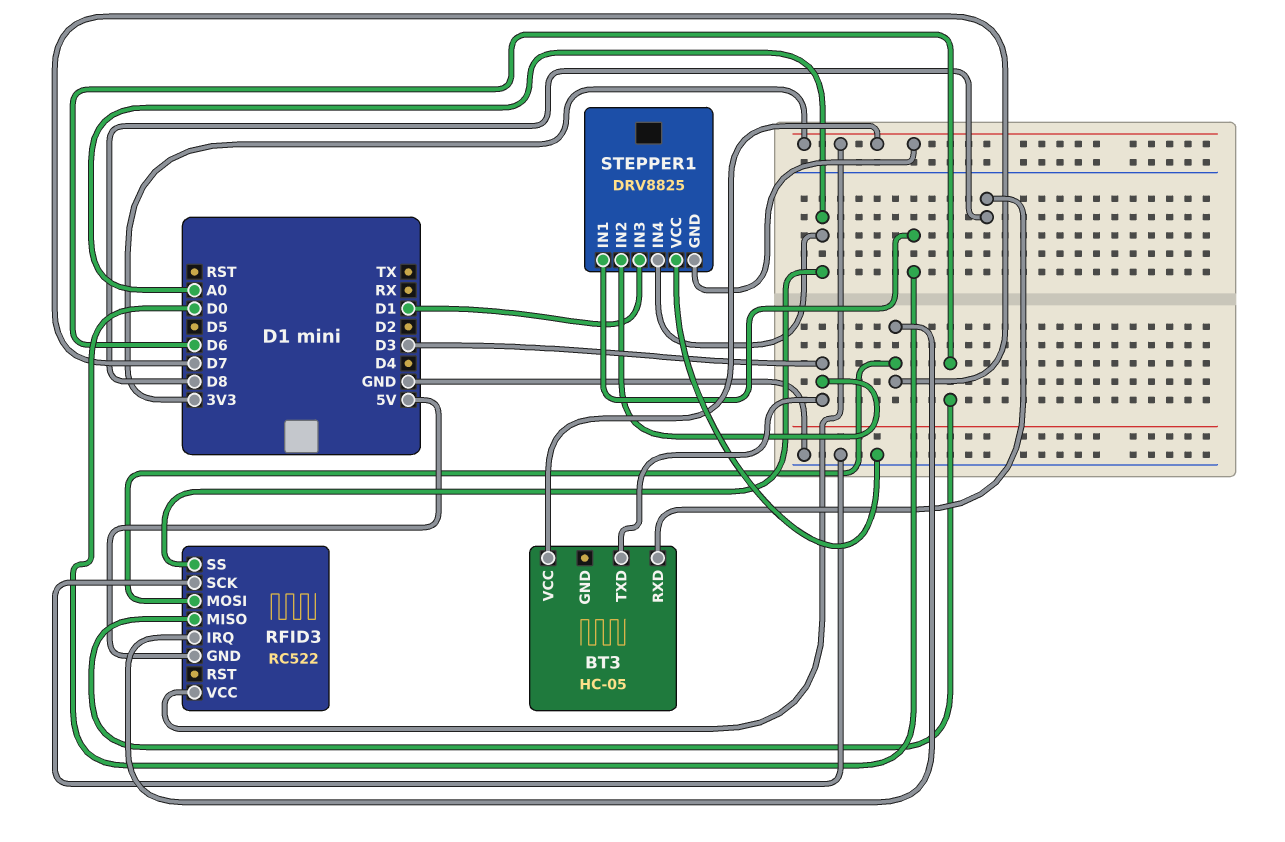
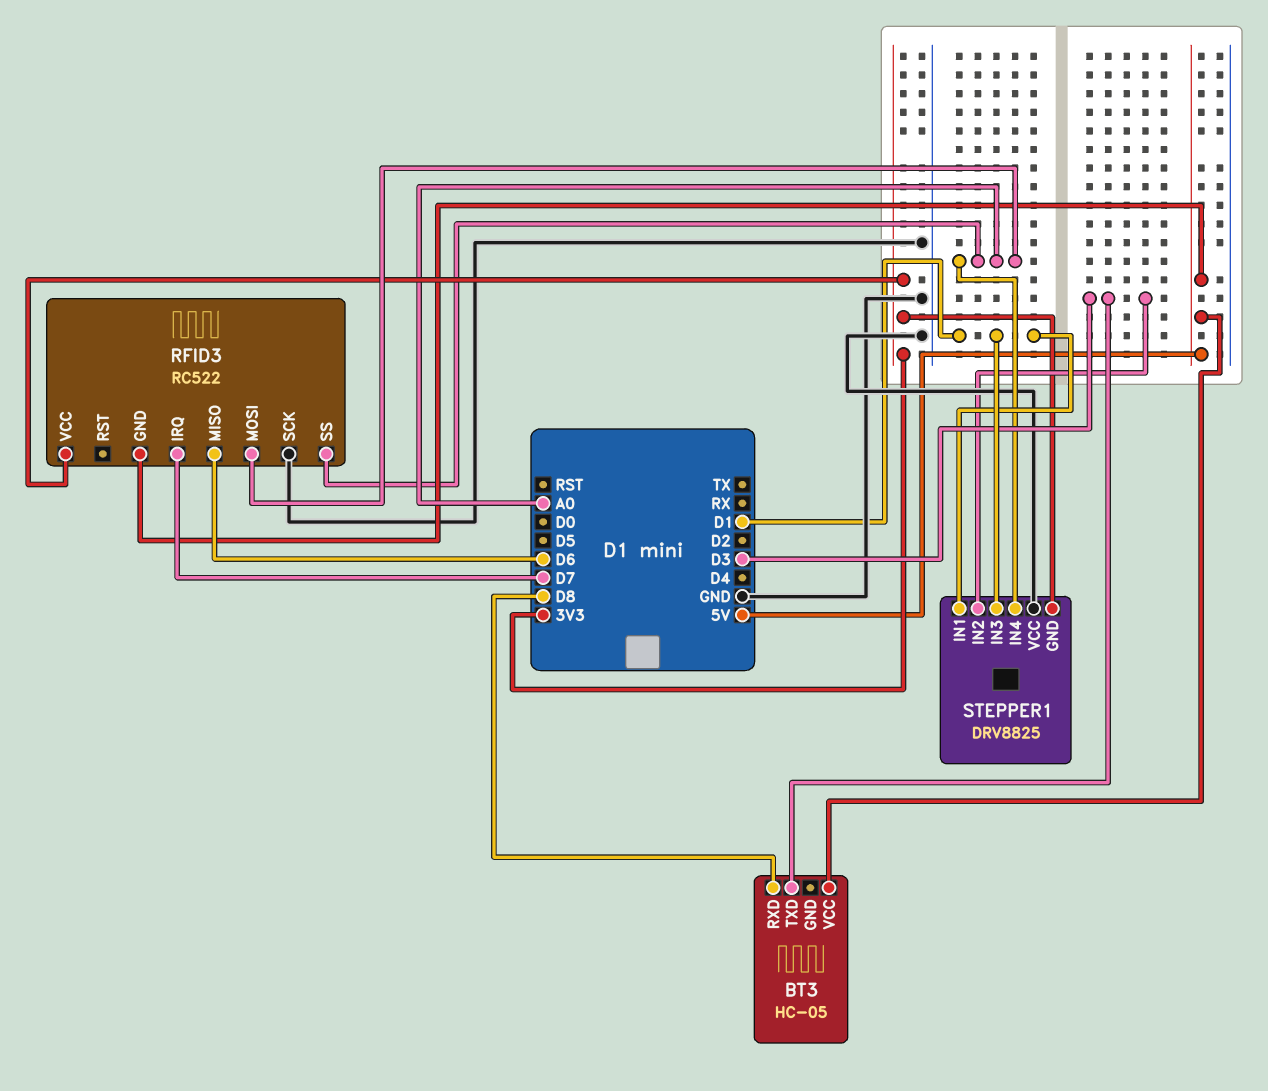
BT3 pin VCC: 3V3 -> 5V
RFID3 pin MOSI: D7 -> A0
STEPPER1 pin IN1: D0 -> D1

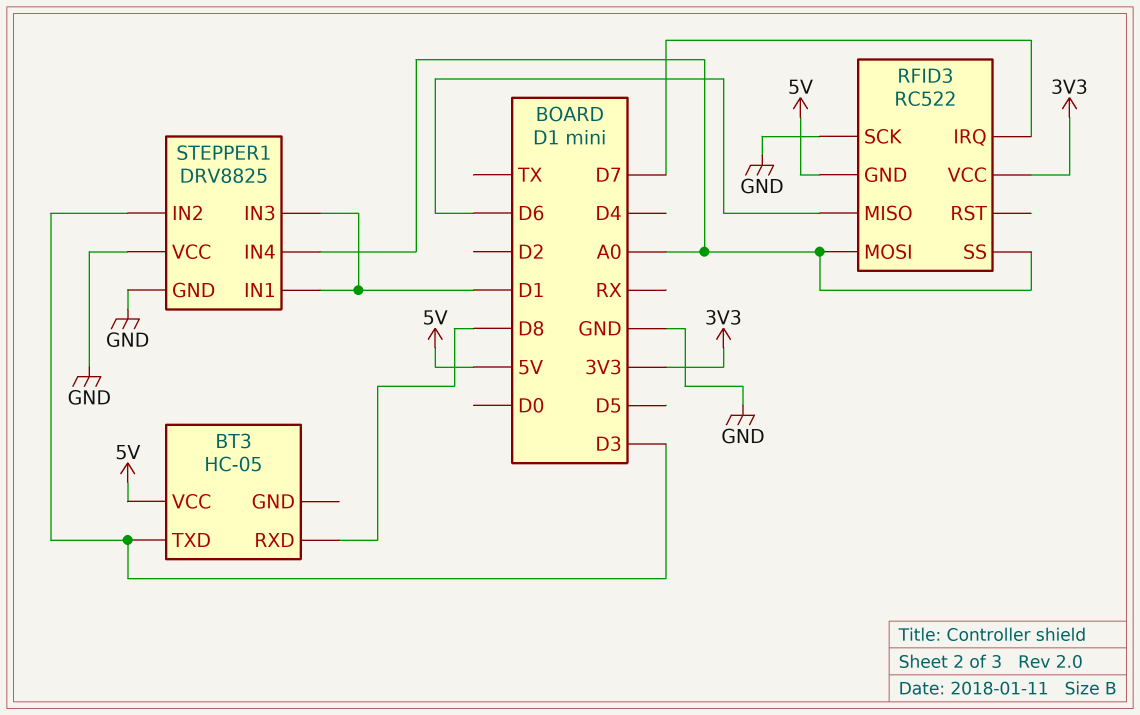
STEPPER1 pin GND: 3V3 -> GND

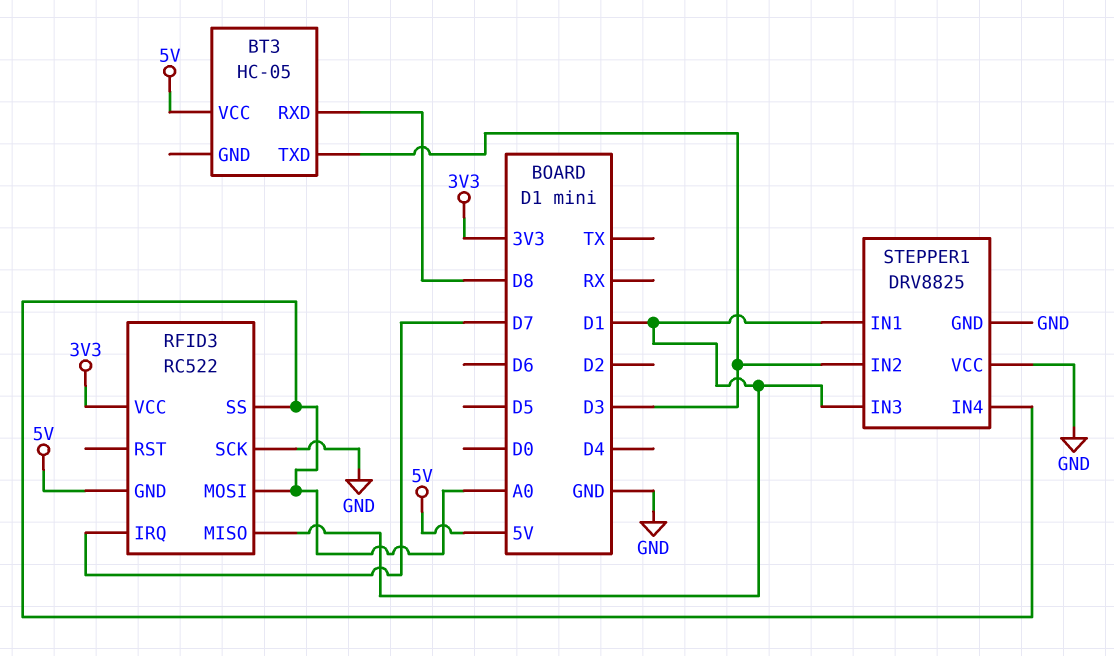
RFID3 pin MISO: D6 -> D1

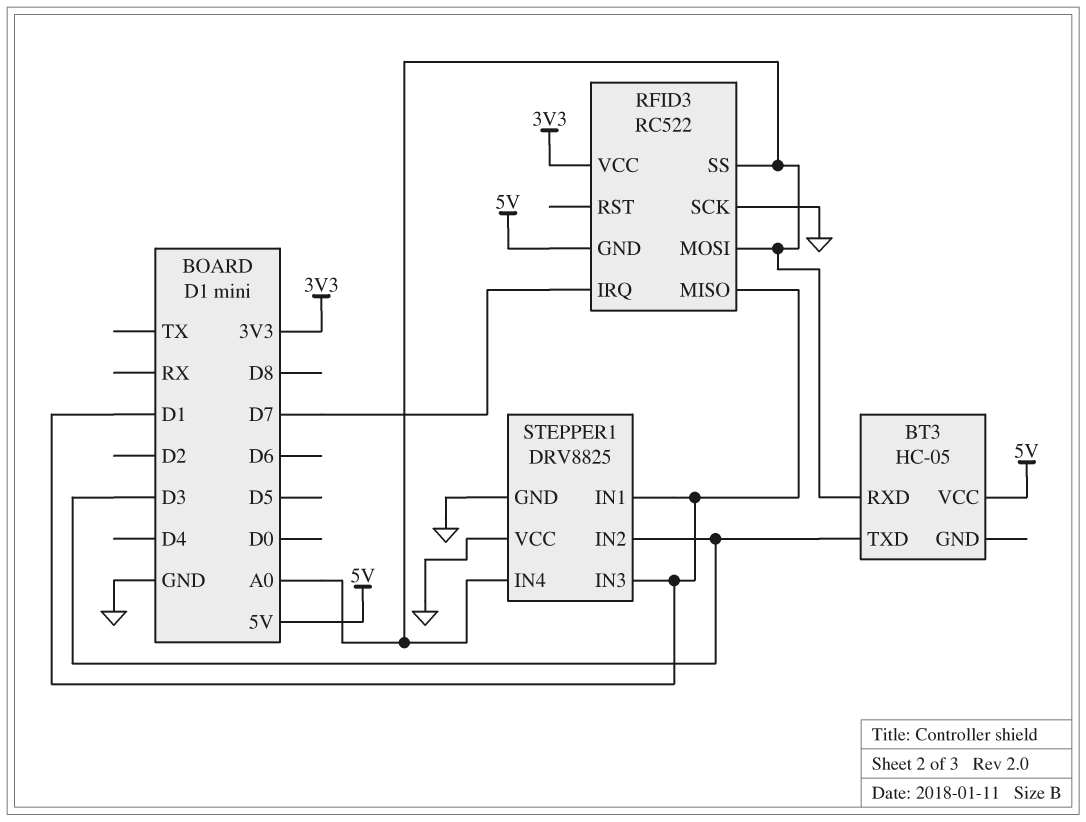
BT3 pin RXD: D8 -> A0

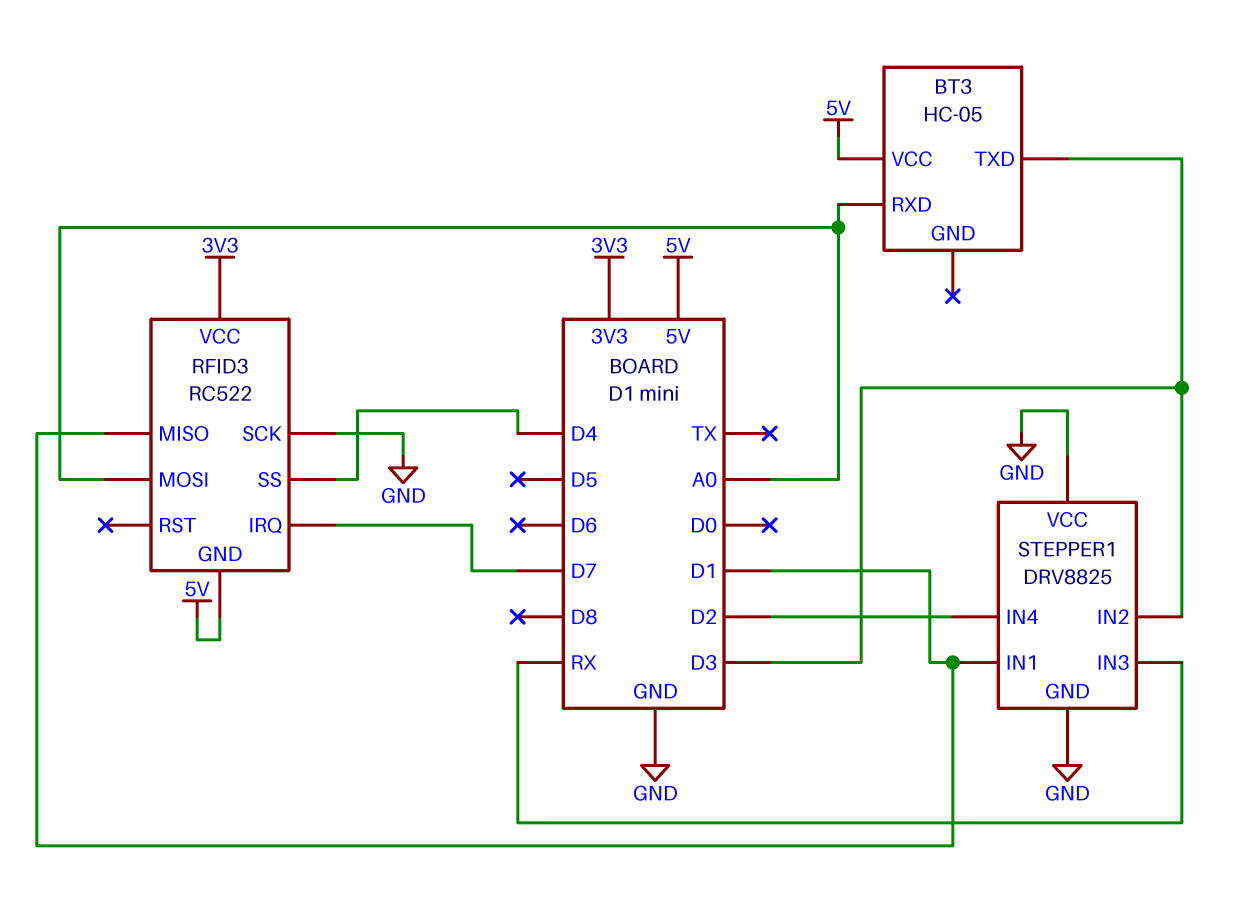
RFID3 pin SS: A0 -> D4
STEPPER1 pin IN3: D1 -> RX
STEPPER1 pin IN4: A0 -> D2

